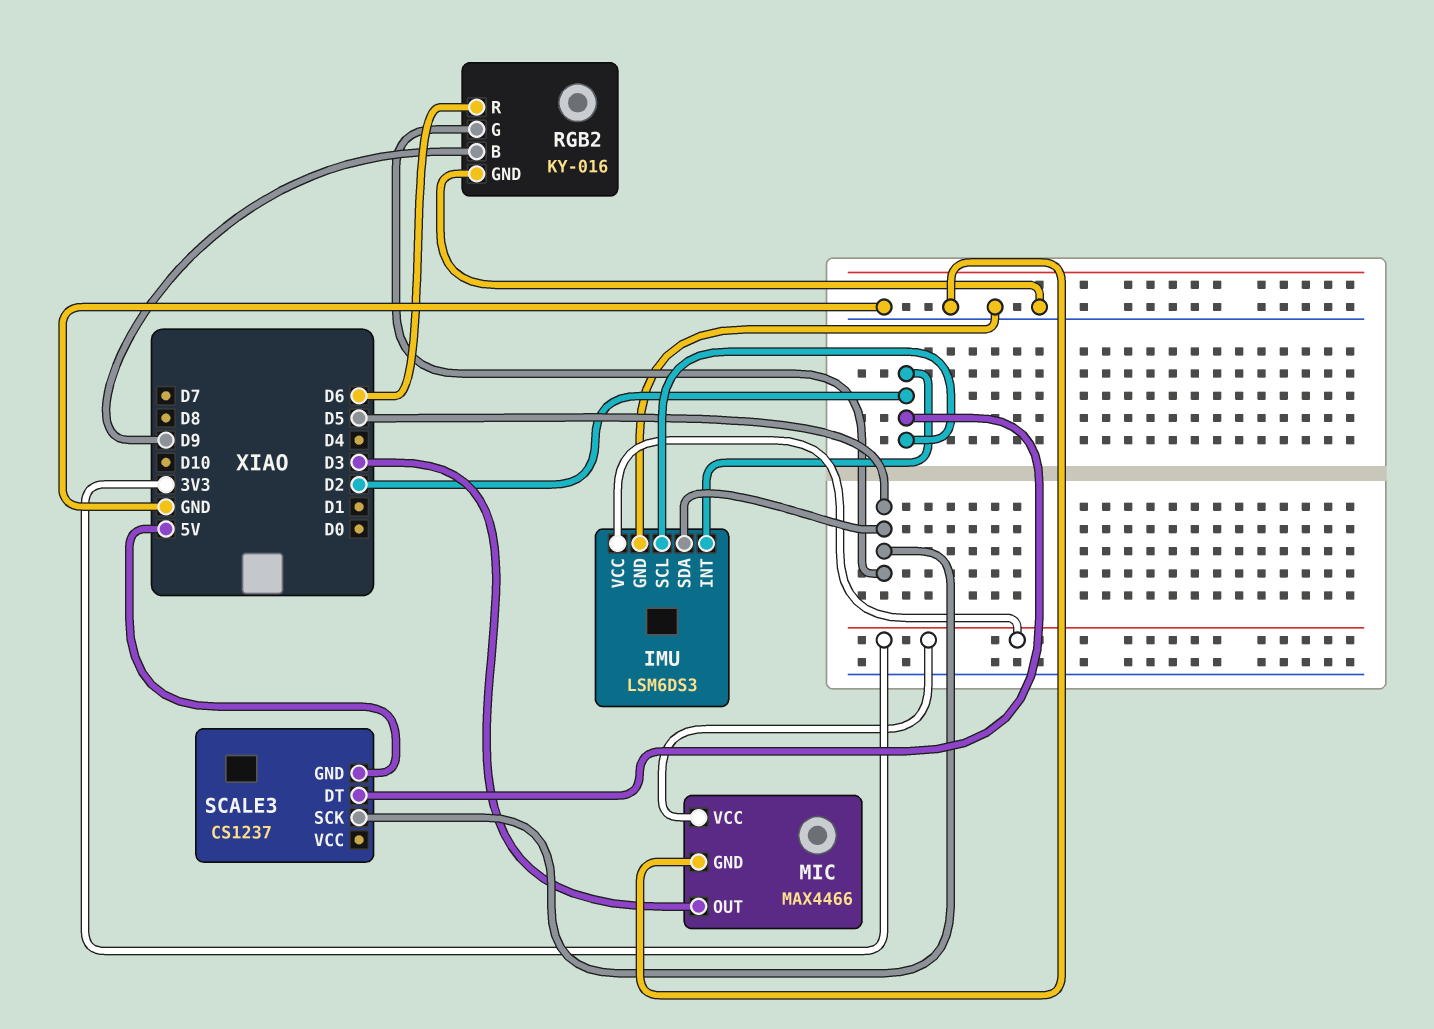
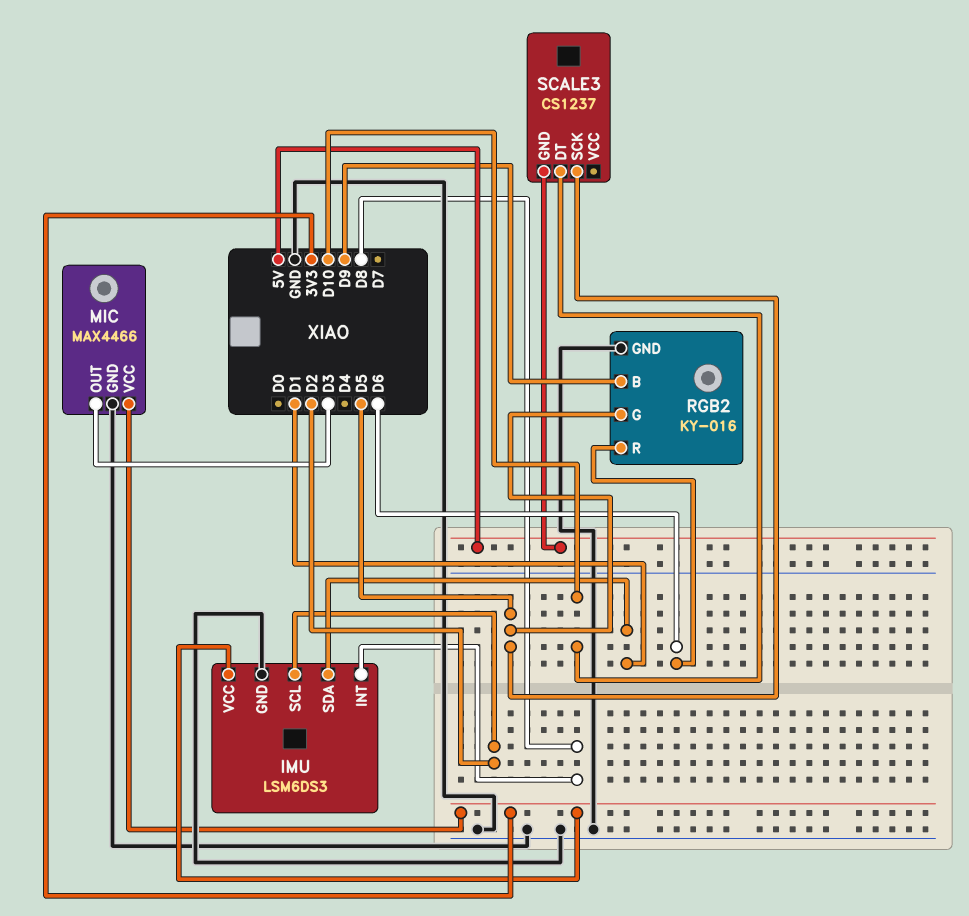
IMU pin INT: D2 -> D8
IMU pin SDA: D5 -> D1
SCALE3 pin DT: D2 -> D10

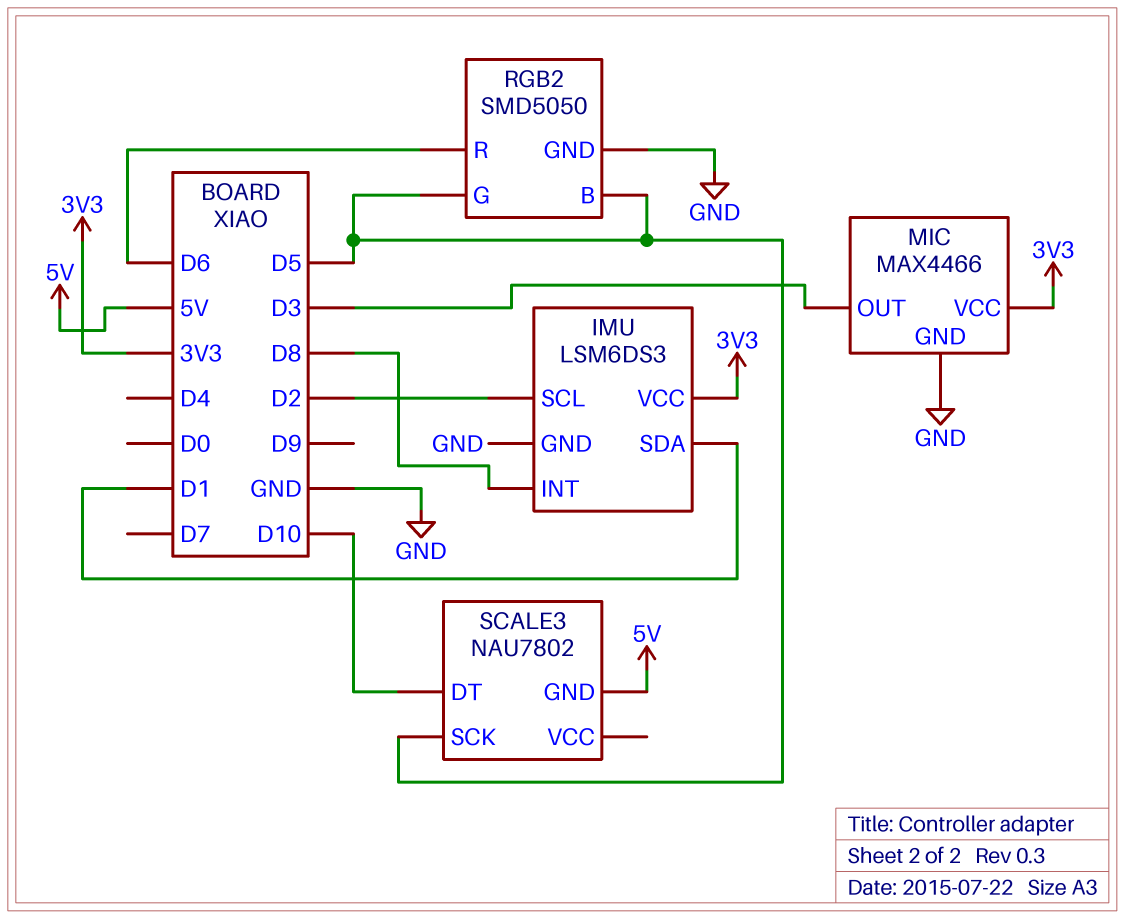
RGB2: KY-016 -> SMD5050
RGB2 pin B: D9 -> D5
SCALE3: CS1237 -> NAU7802

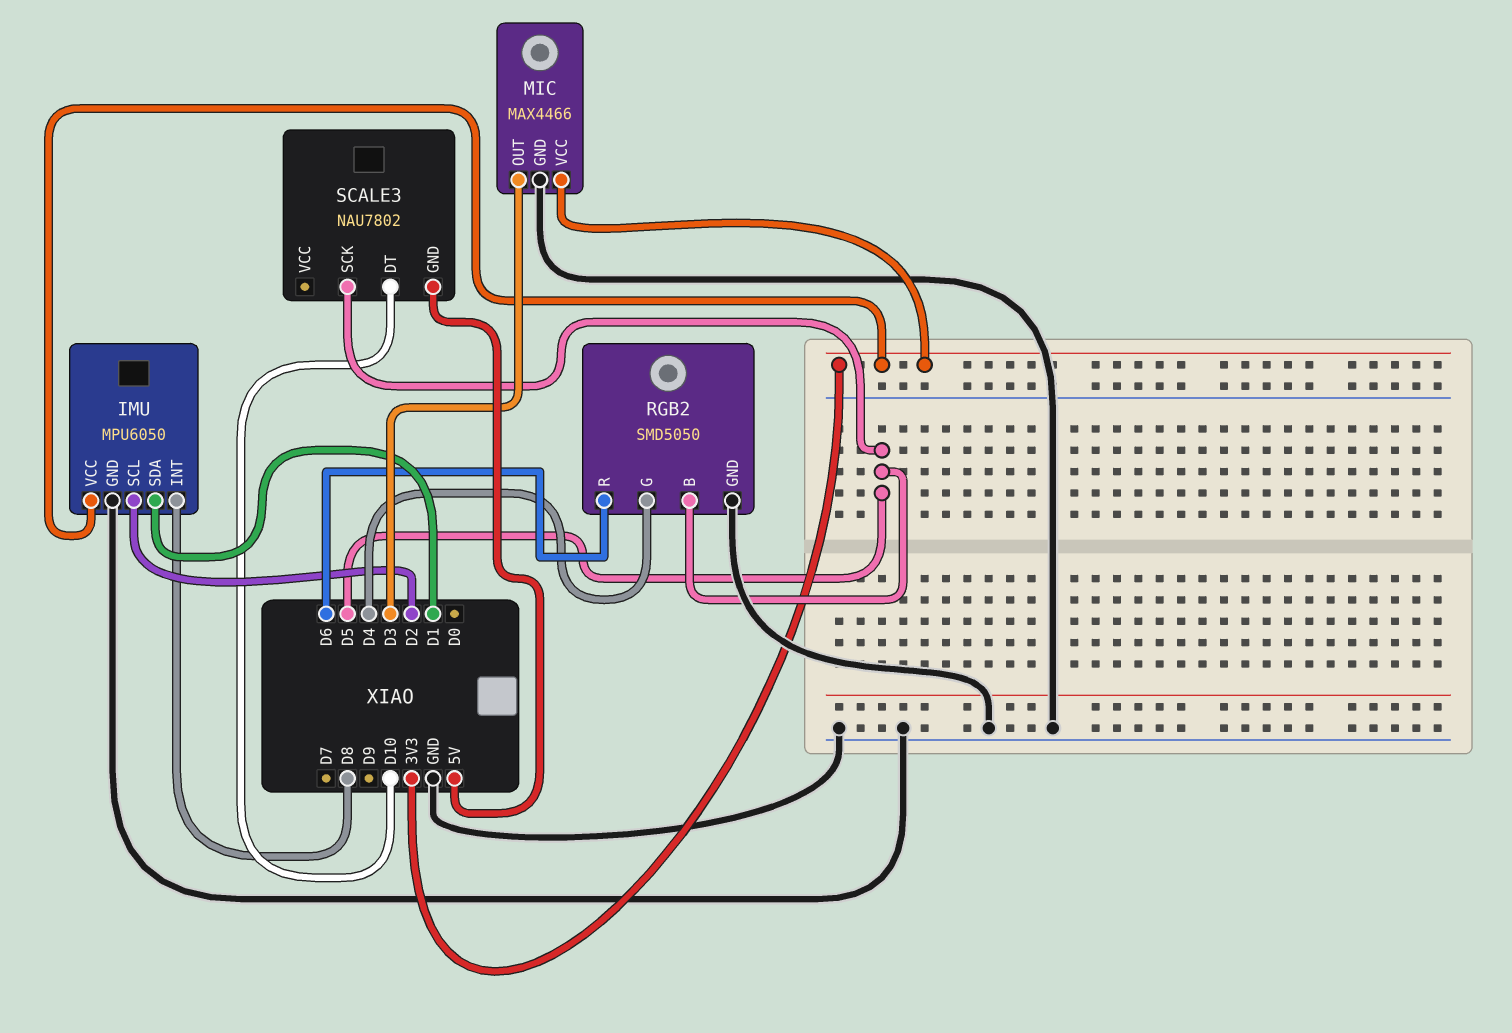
IMU: LSM6DS3 -> MPU6050
RGB2 pin G: D5 -> D4

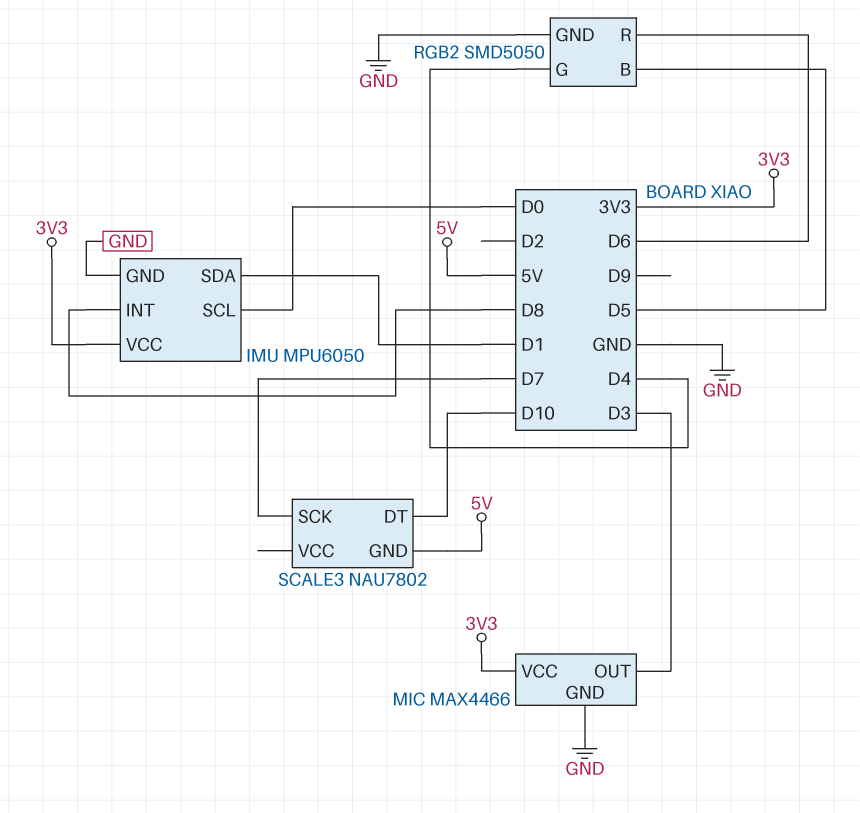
IMU pin SCL: D2 -> D0
SCALE3 pin SCK: D5 -> D7

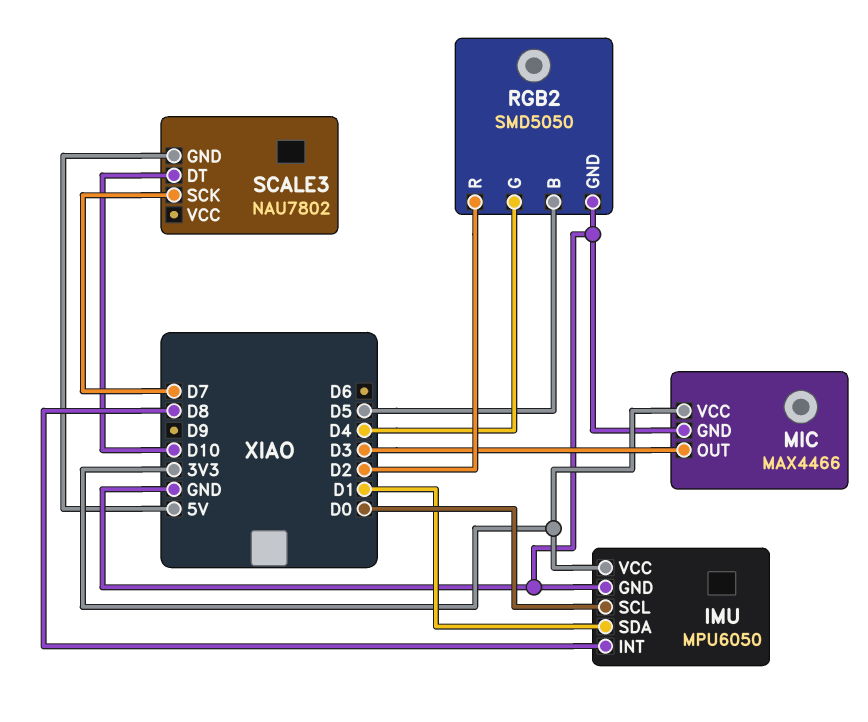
RGB2 pin R: D6 -> D2

